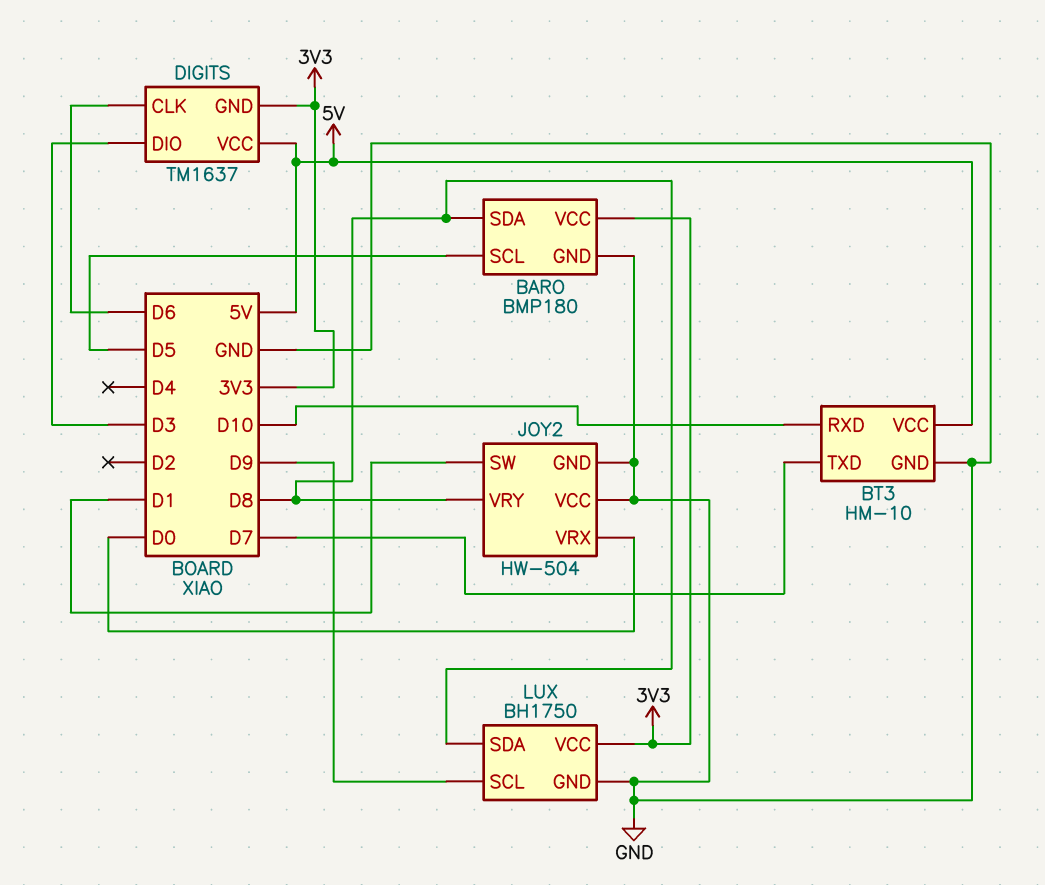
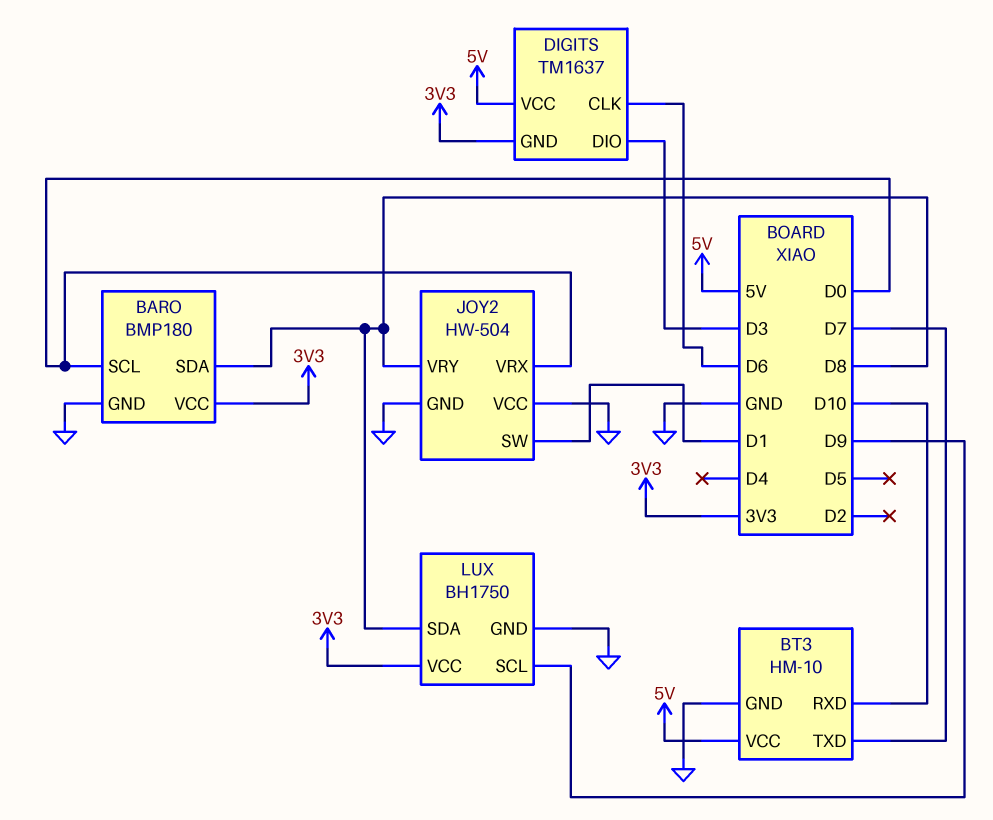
BARO pin SCL: D5 -> D0

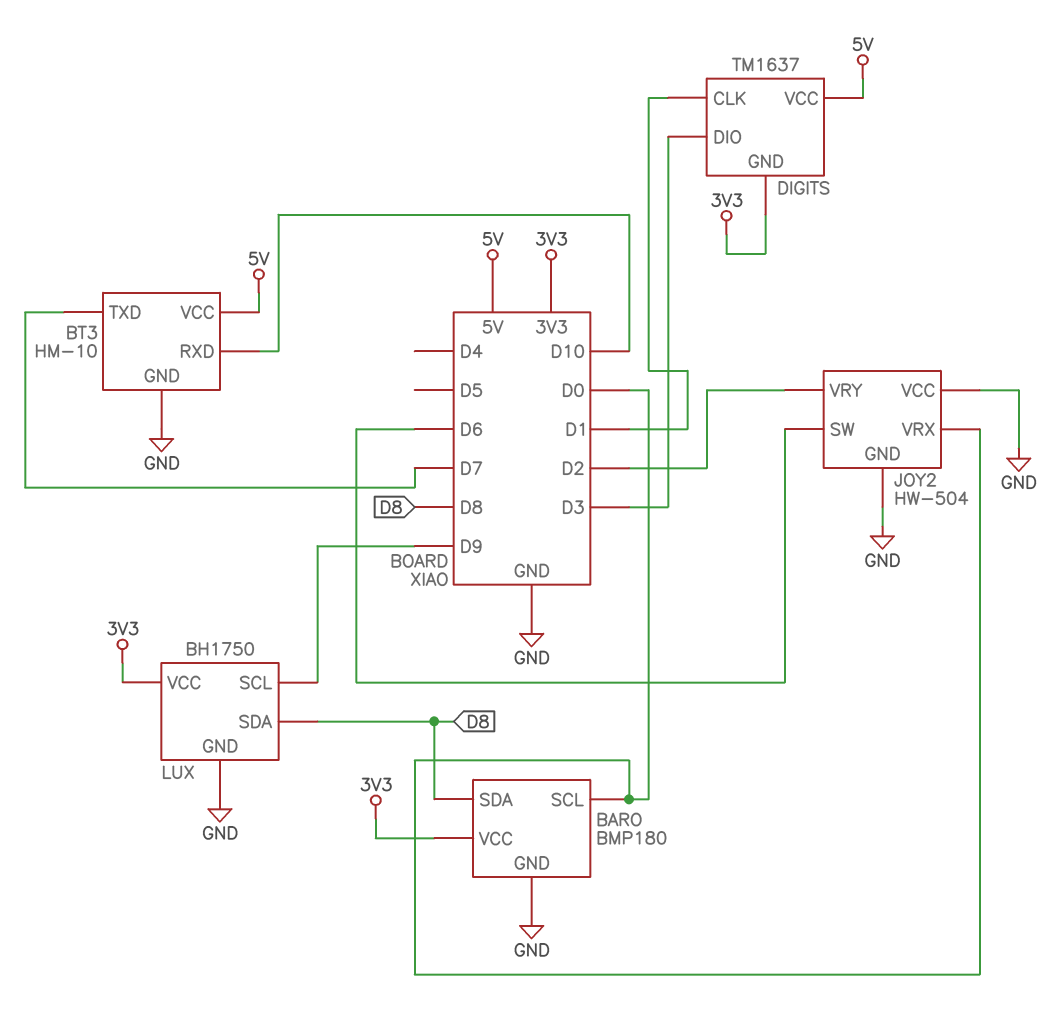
DIGITS pin CLK: D6 -> D1
JOY2 pin SW: D1 -> D6
JOY2 pin VRY: D8 -> D2

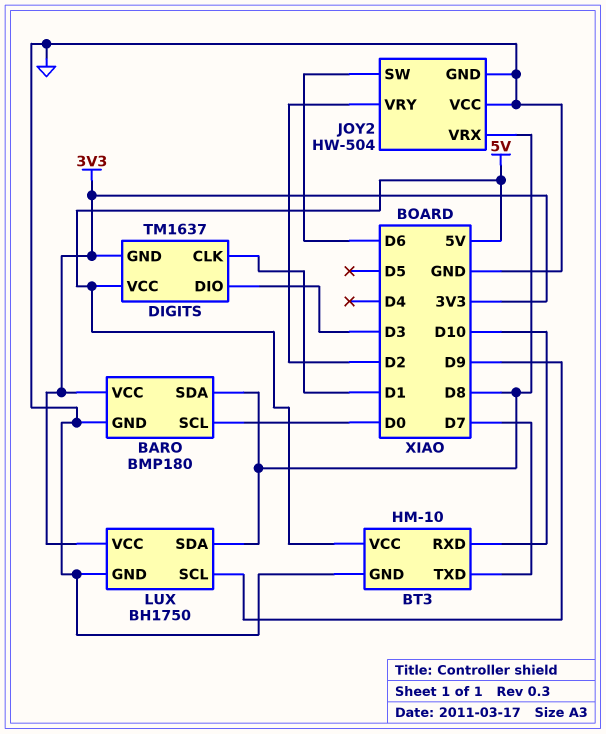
JOY2 pin VRX: D0 -> D8

